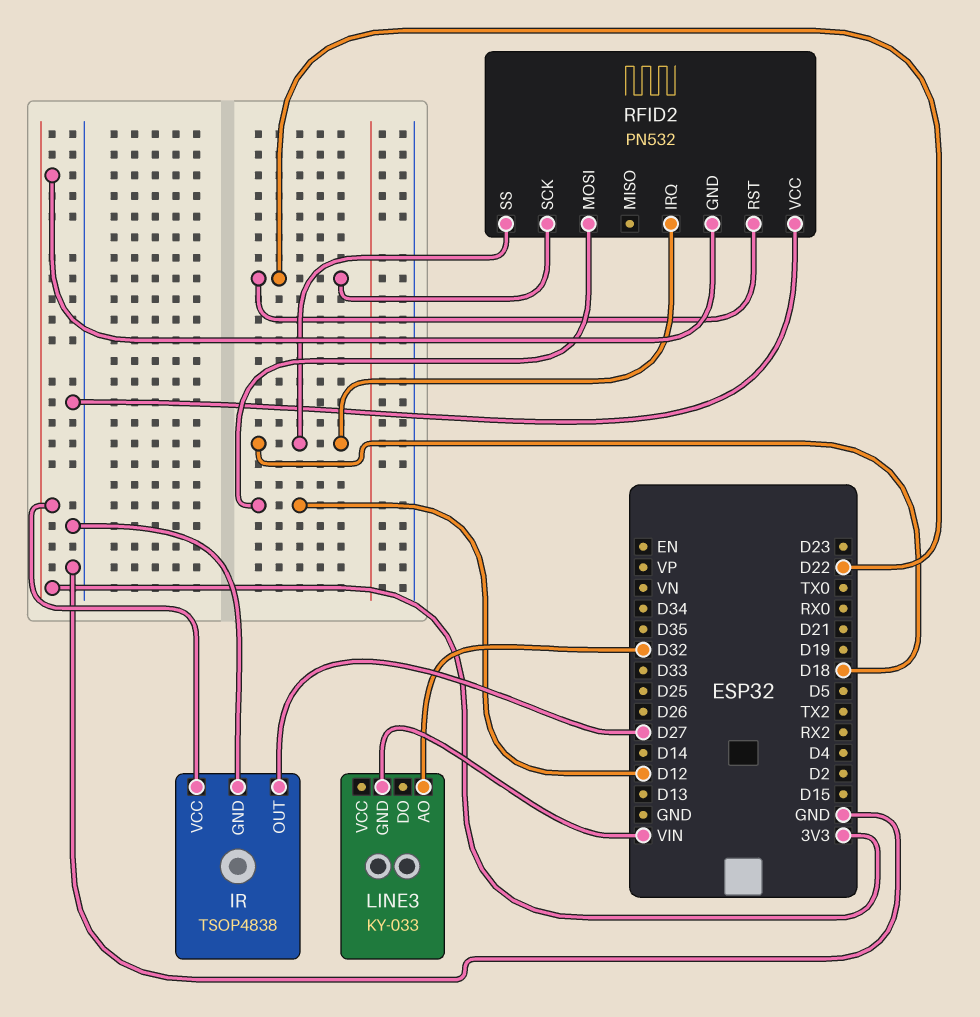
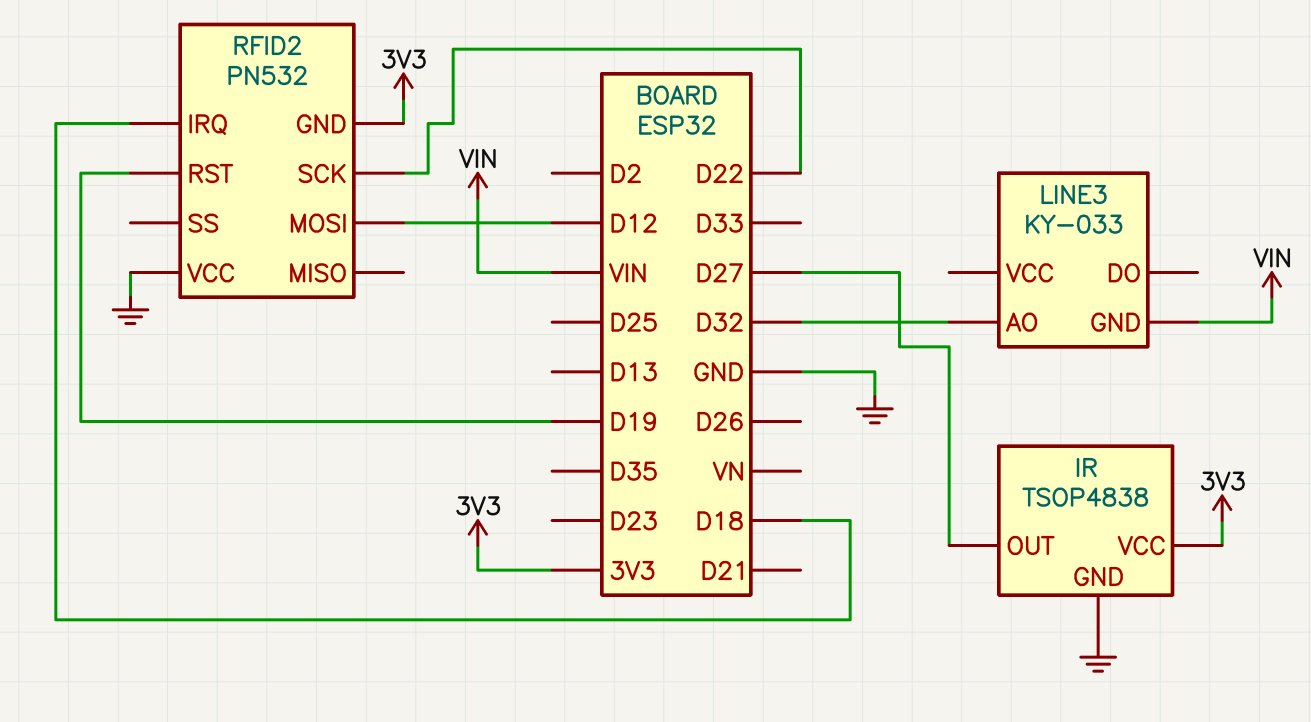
RFID2 pin RST: D22 -> D19
RFID2 pin SS: D18 -> none

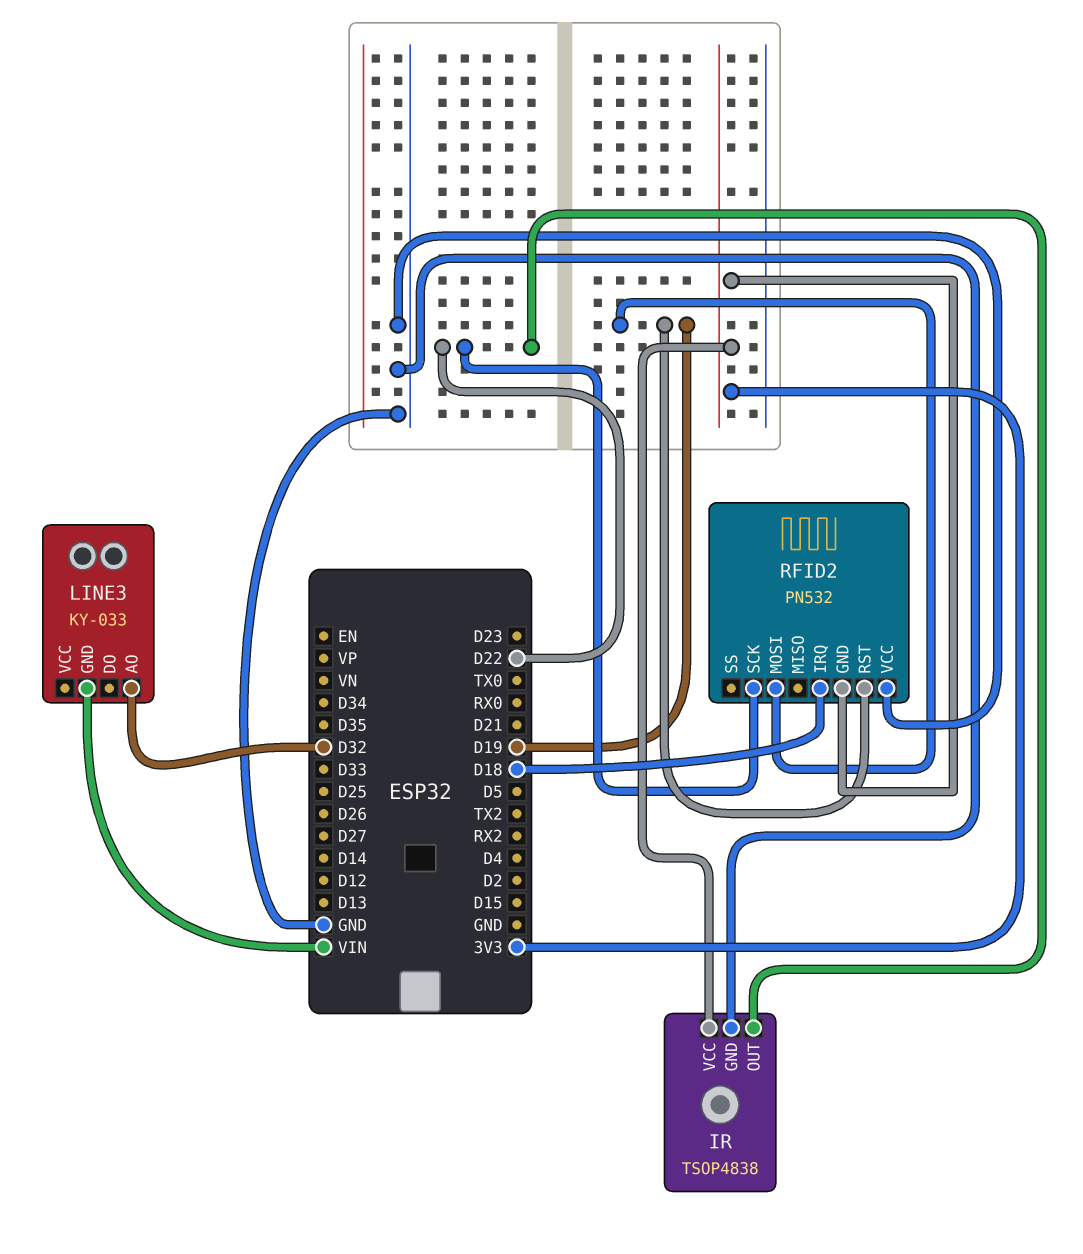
IR pin OUT: D27 -> D22
RFID2 pin MOSI: D12 -> D19

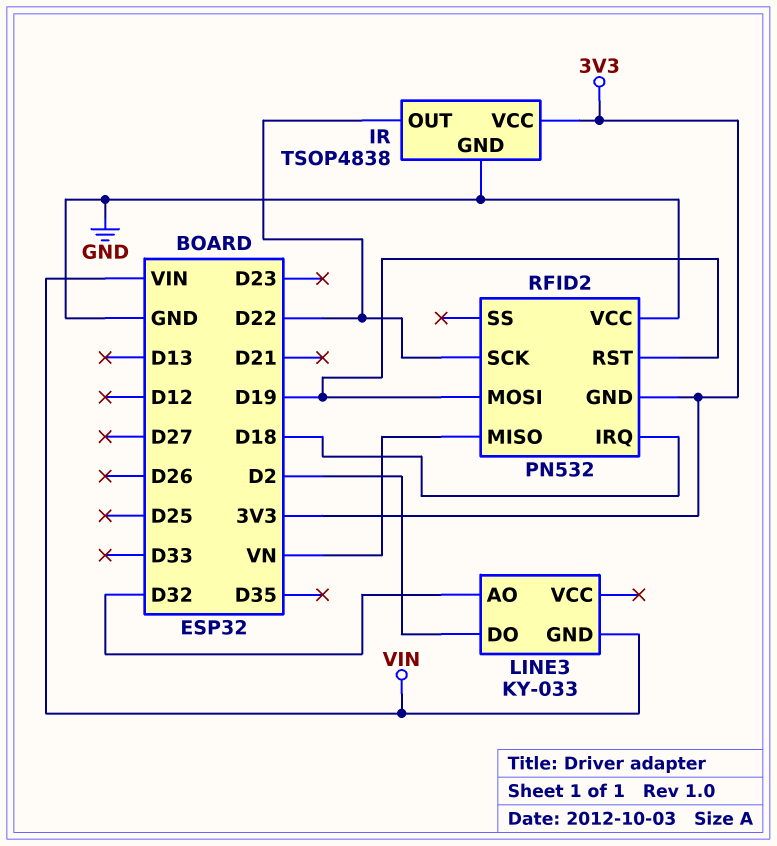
LINE3 pin DO: none -> D2
RFID2 pin MISO: none -> VN

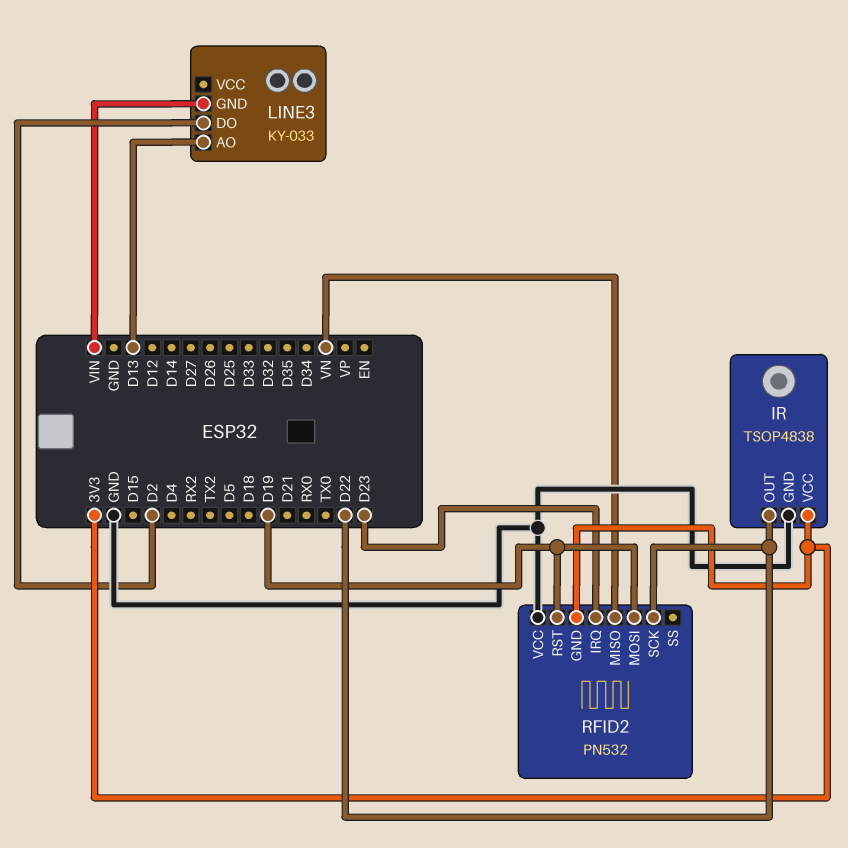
LINE3 pin AO: D32 -> D13
RFID2 pin IRQ: D18 -> D23

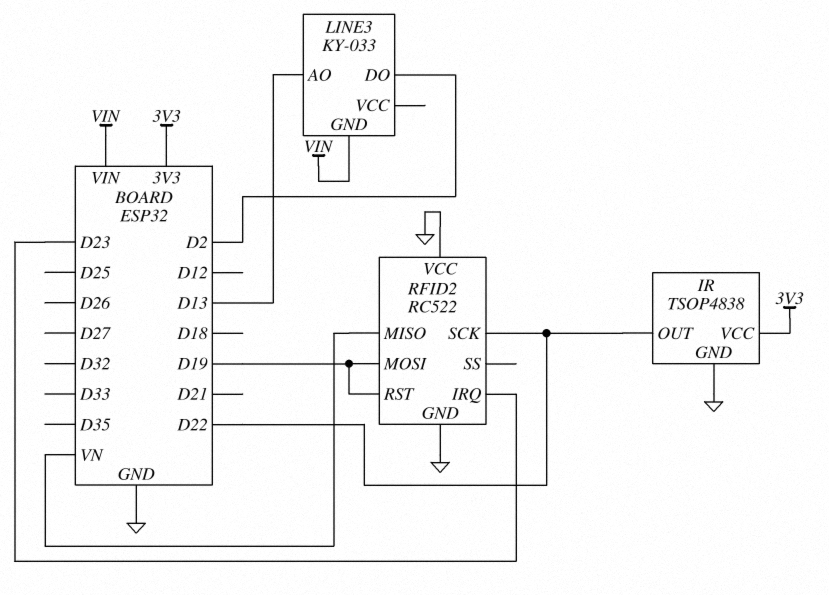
RFID2: PN532 -> RC522
RFID2 pin GND: 3V3 -> GND

